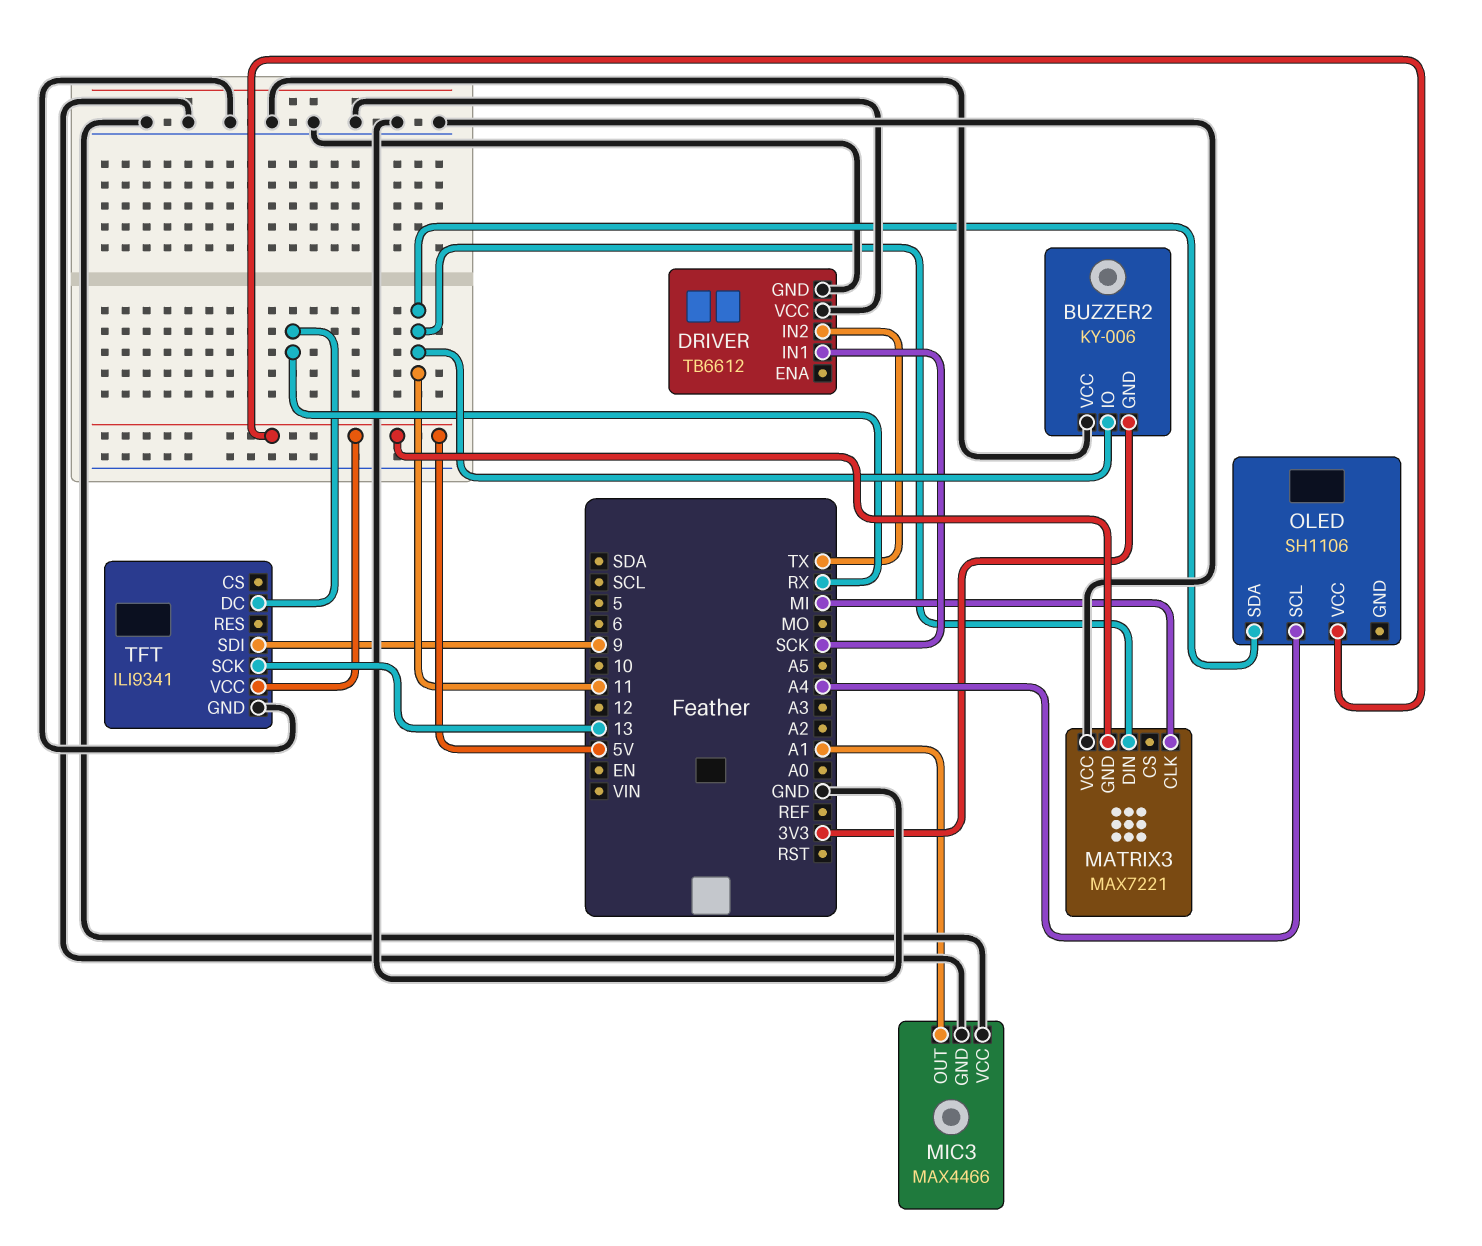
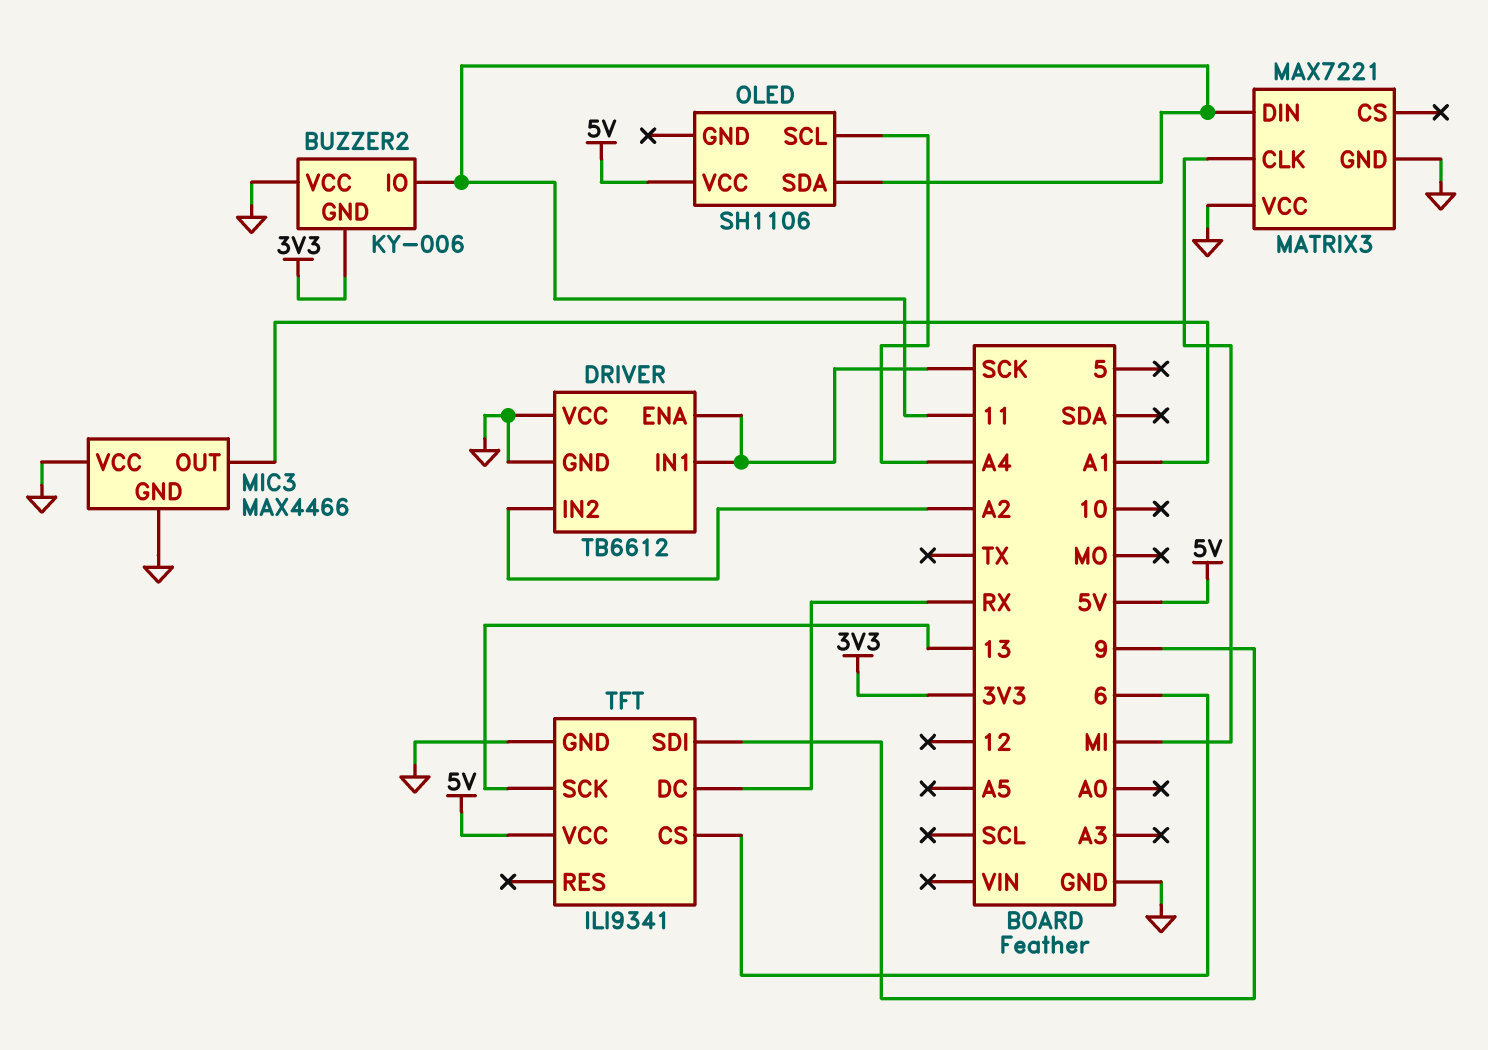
DRIVER pin ENA: none -> SCK
DRIVER pin IN2: TX -> A2
MATRIX3 pin GND: 5V -> GND
TFT pin CS: none -> 6

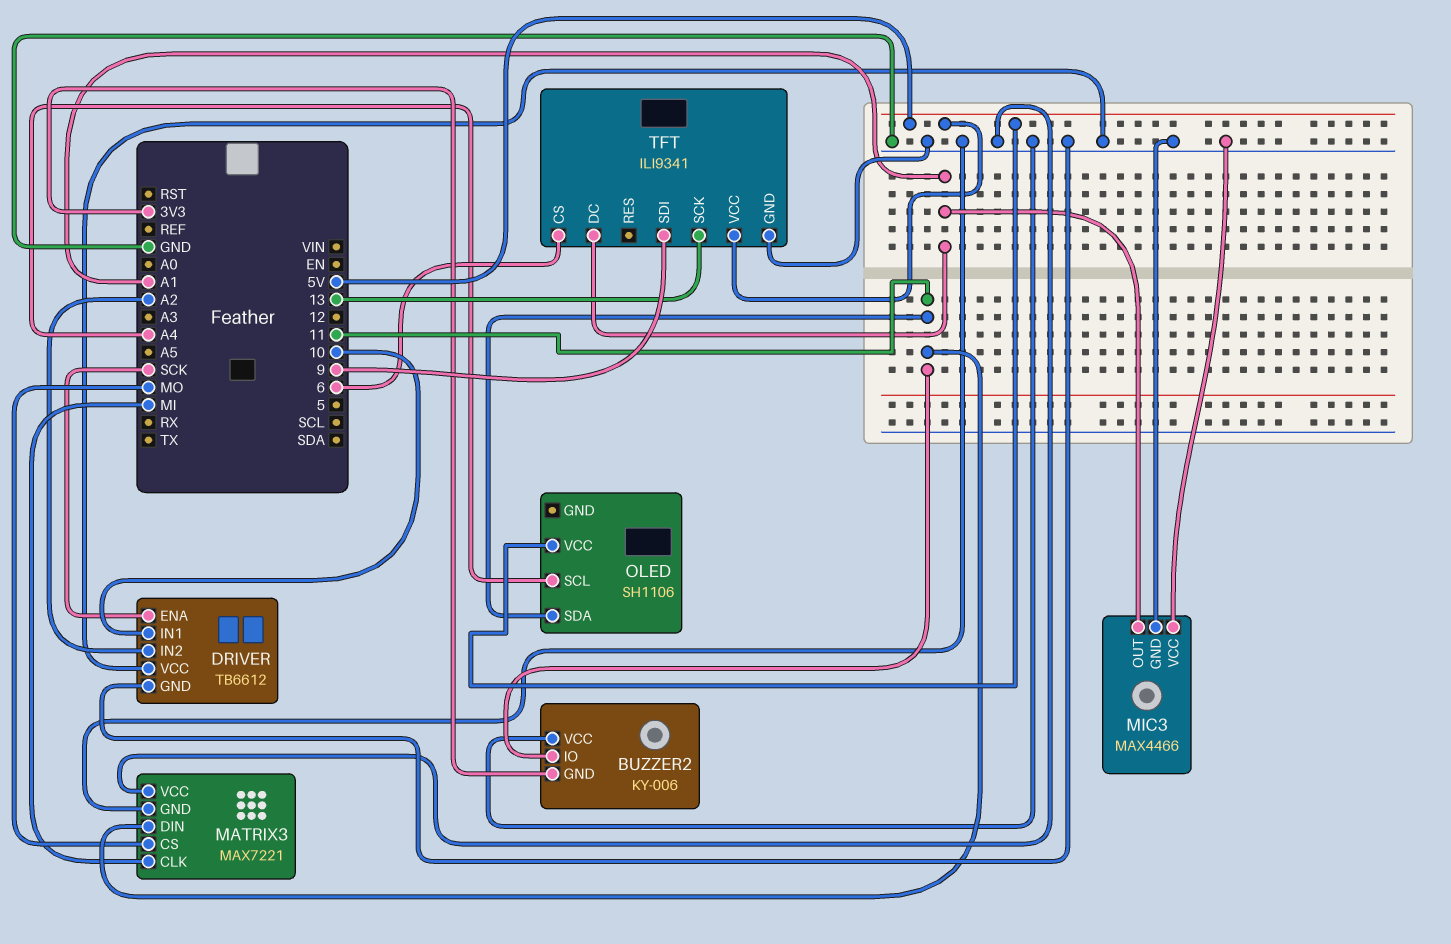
DRIVER pin IN1: SCK -> 10
MATRIX3 pin CS: none -> MO
TFT pin DC: RX -> A1

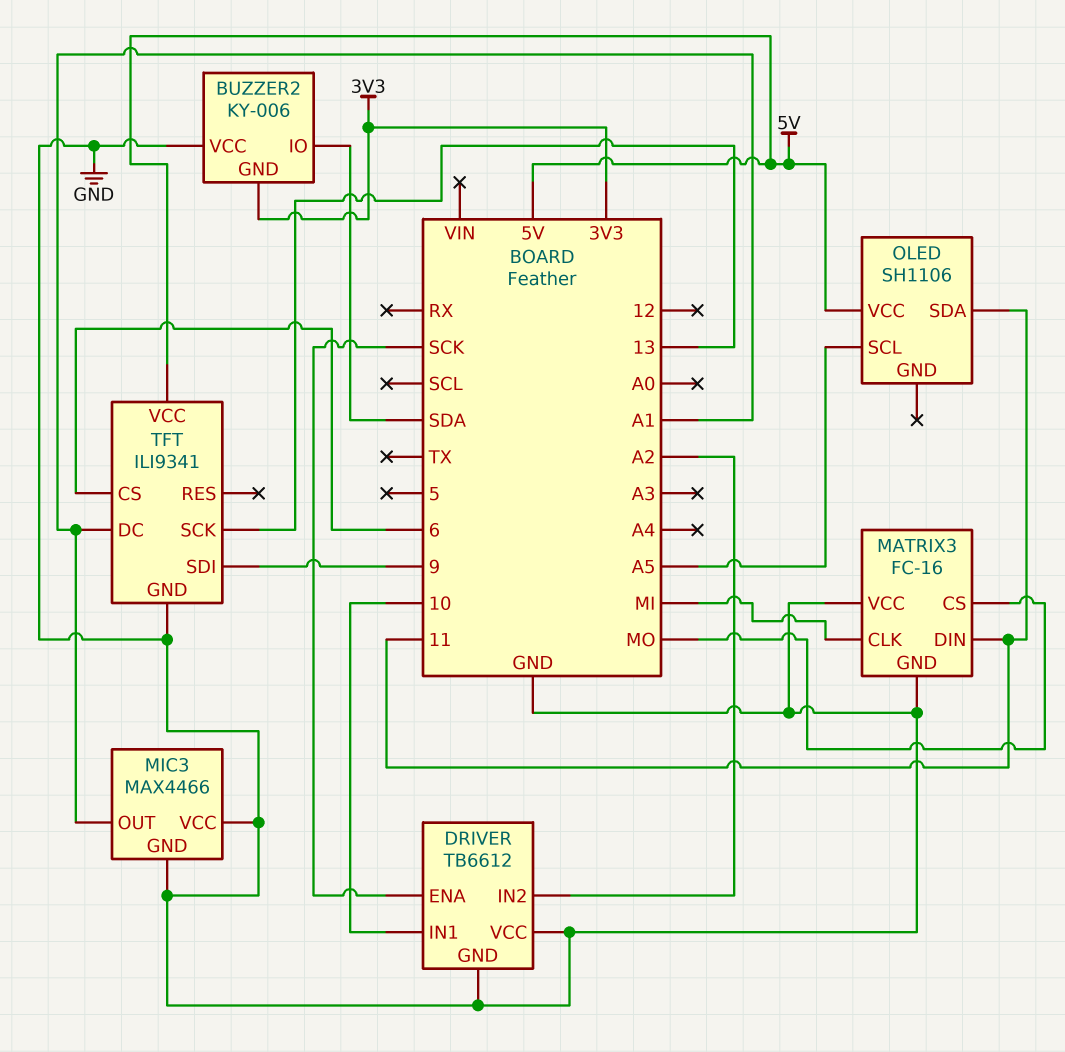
BUZZER2 pin IO: 11 -> SDA
MATRIX3: MAX7221 -> FC-16
OLED pin SCL: A4 -> A5

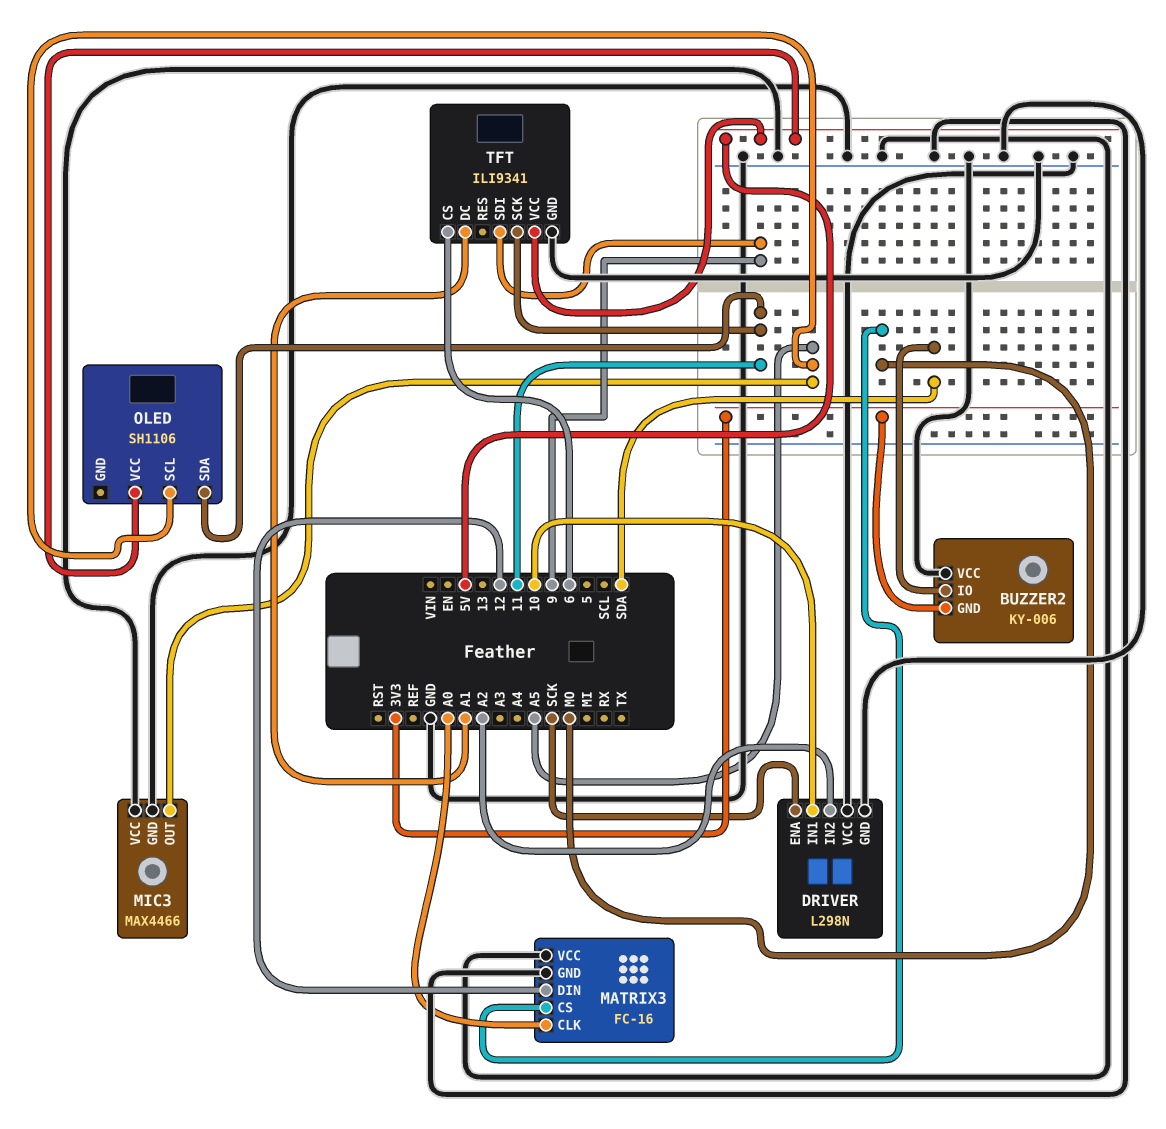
DRIVER: TB6612 -> L298N
MATRIX3 pin CLK: MI -> A0
MATRIX3 pin DIN: 11 -> 12
MIC3 pin OUT: A1 -> A5
TFT pin SCK: 13 -> 11

